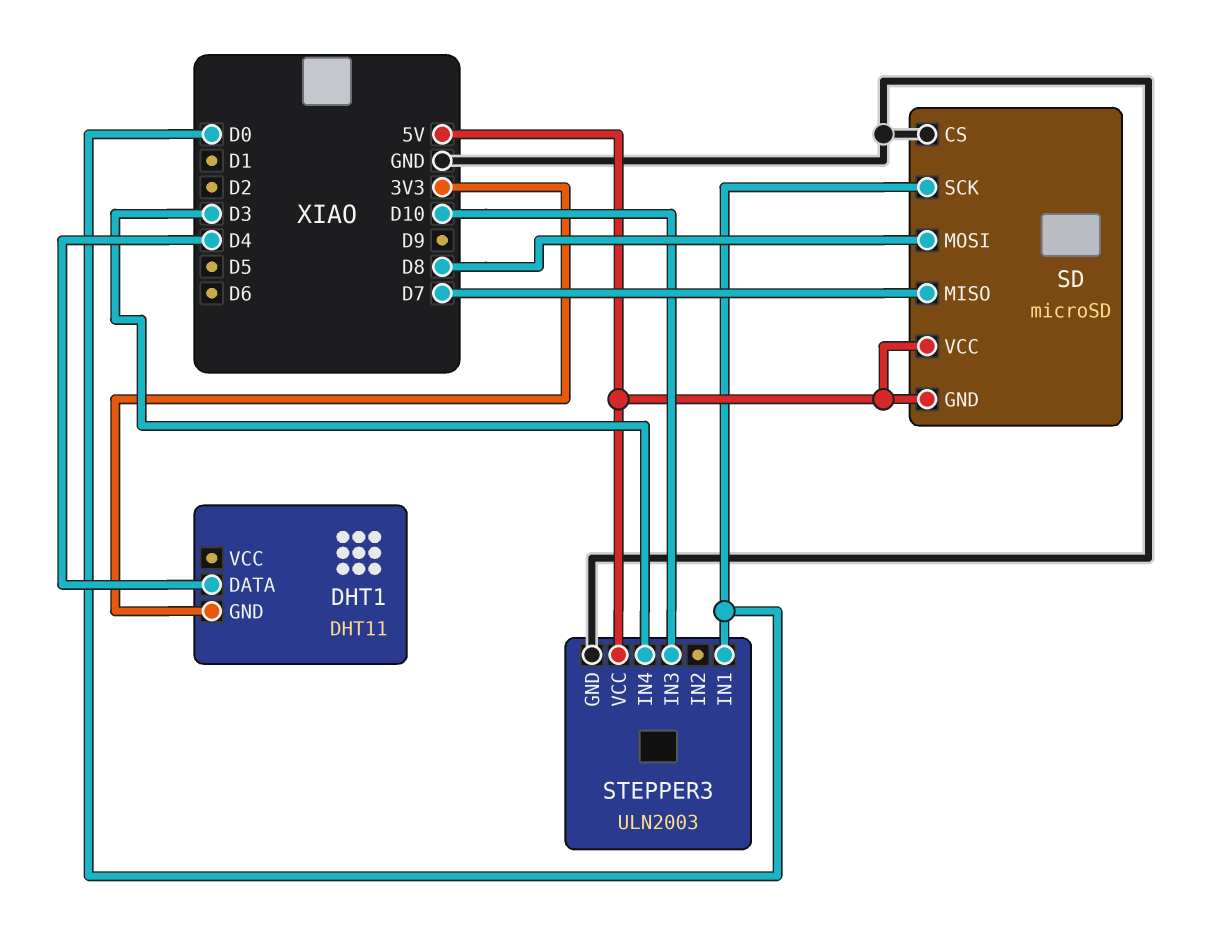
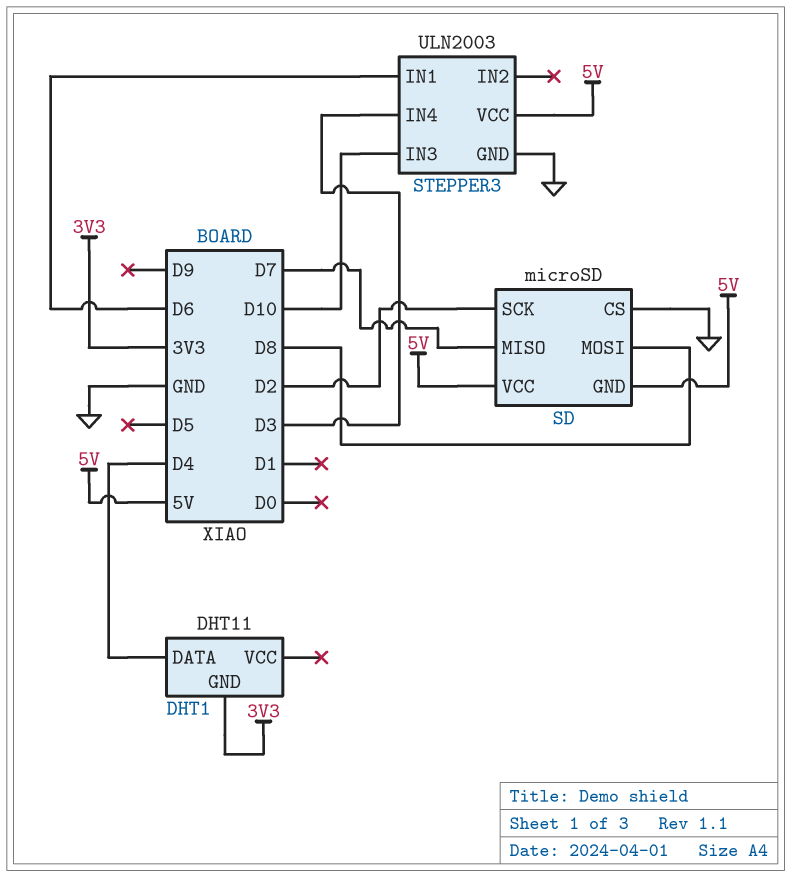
SD pin SCK: D0 -> D2
STEPPER3 pin IN1: D0 -> D6

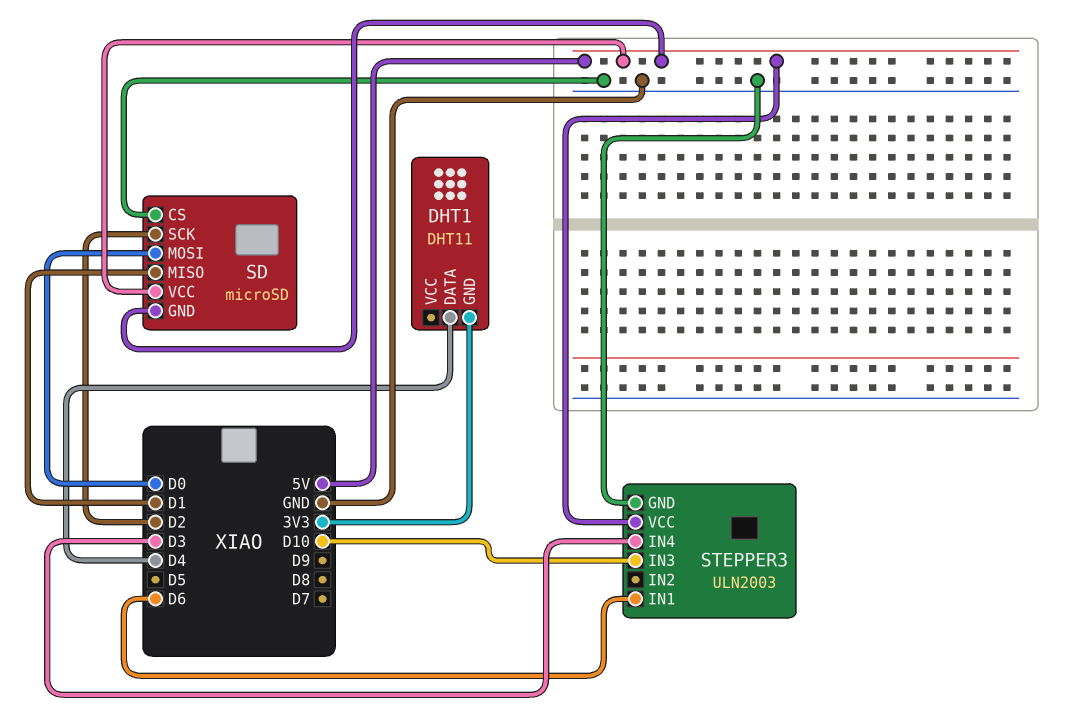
SD pin MISO: D7 -> D1
SD pin MOSI: D8 -> D0

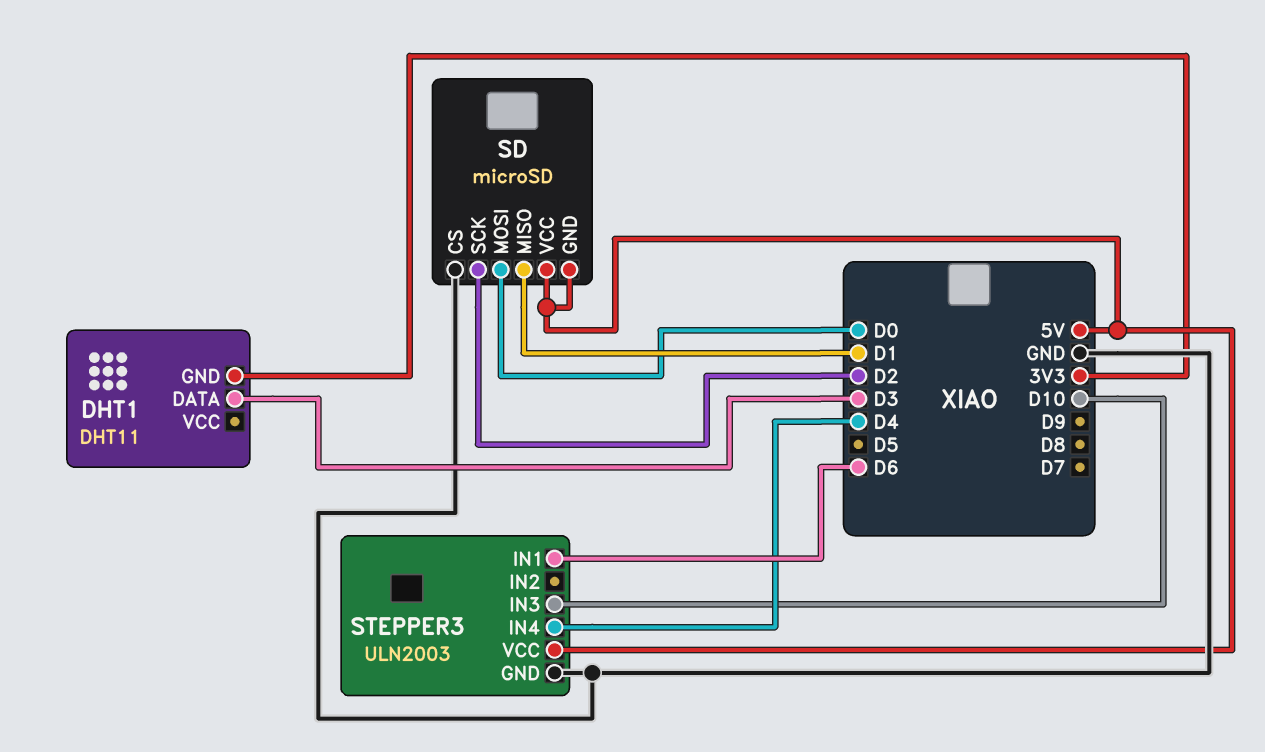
DHT1 pin DATA: D4 -> D3
STEPPER3 pin IN4: D3 -> D4

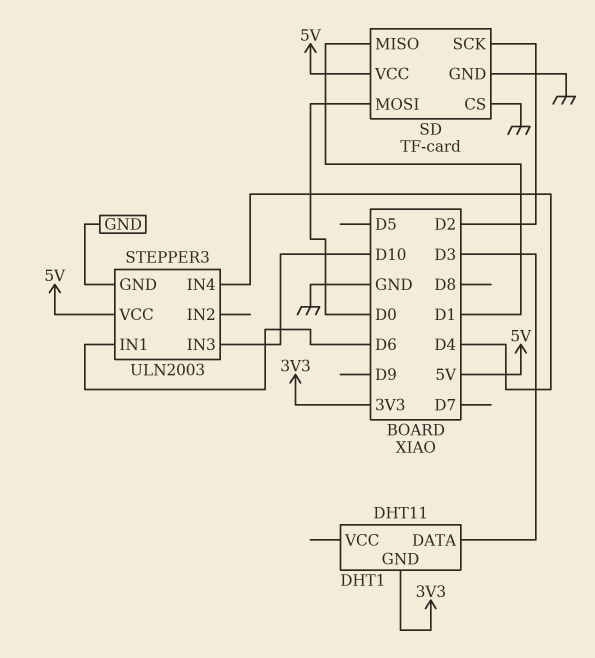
SD: microSD -> TF-card
SD pin GND: 5V -> GND

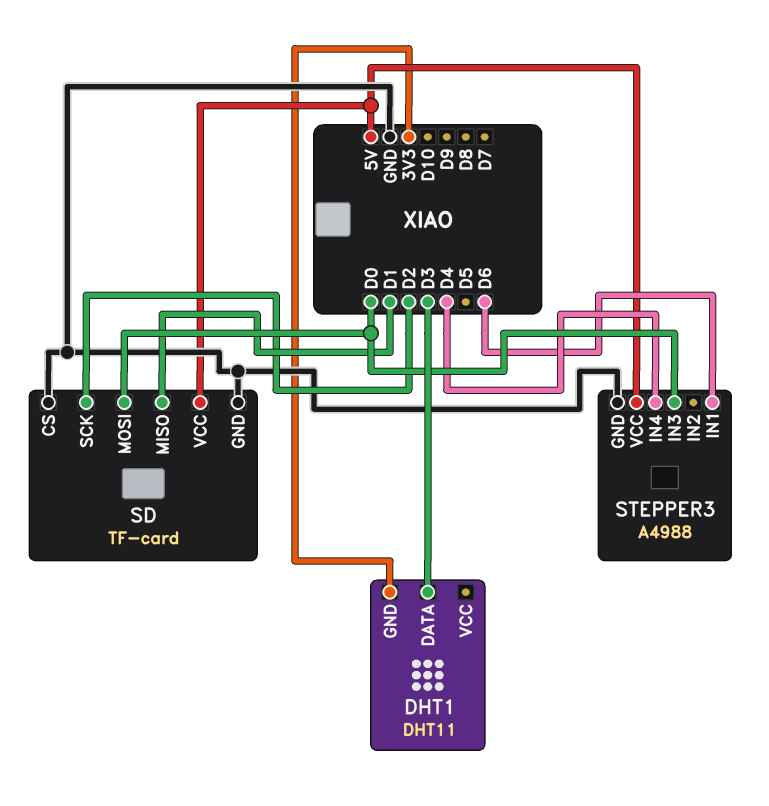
STEPPER3: ULN2003 -> A4988
STEPPER3 pin IN3: D10 -> D0

